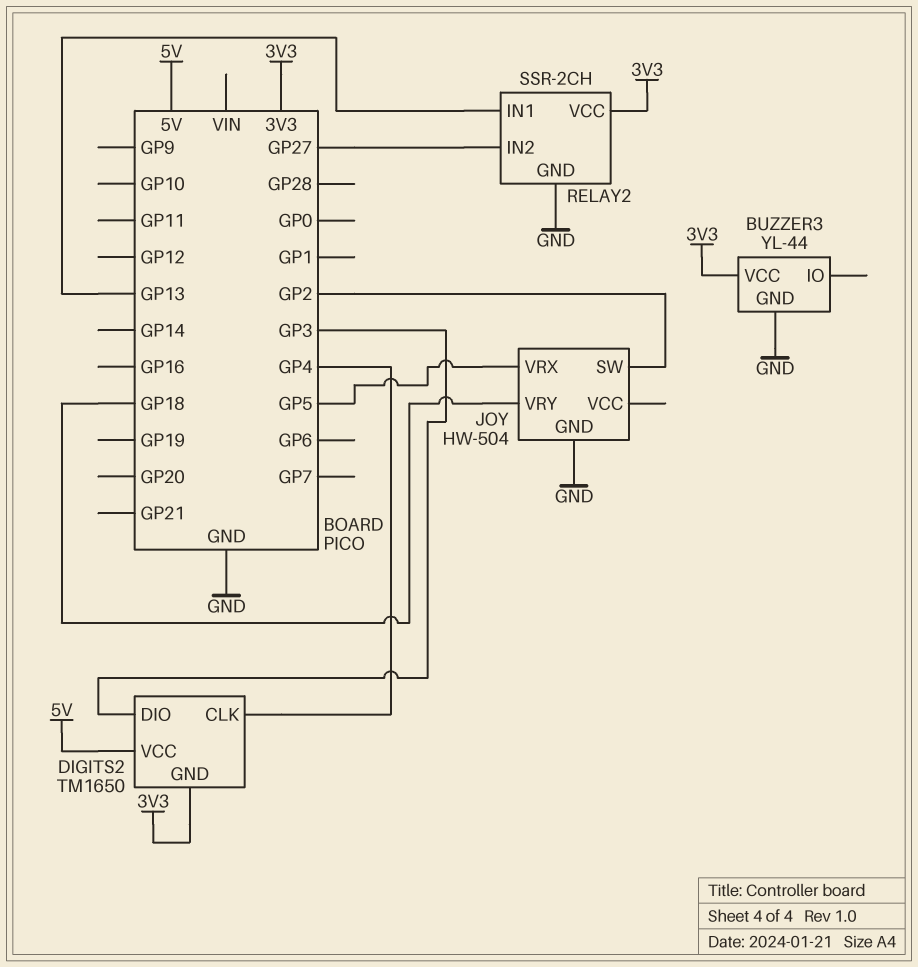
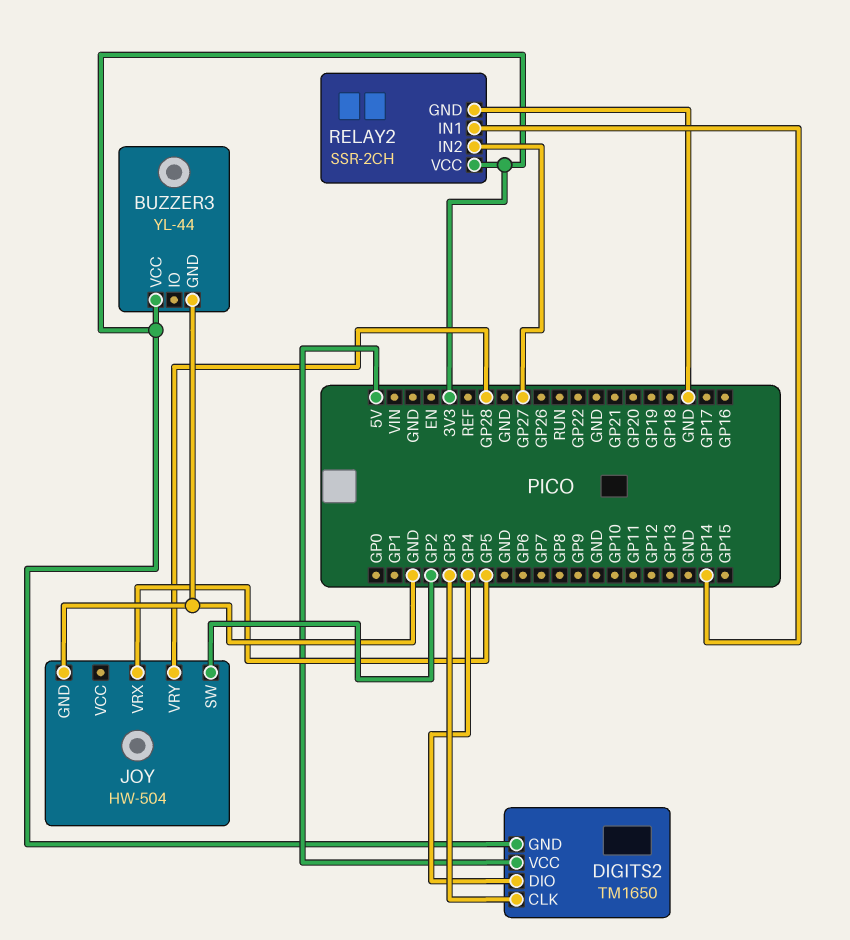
DIGITS2 pin CLK: GP4 -> GP3
DIGITS2 pin DIO: GP3 -> GP4
JOY pin VRY: GP18 -> GP28
RELAY2 pin IN1: GP13 -> GP14

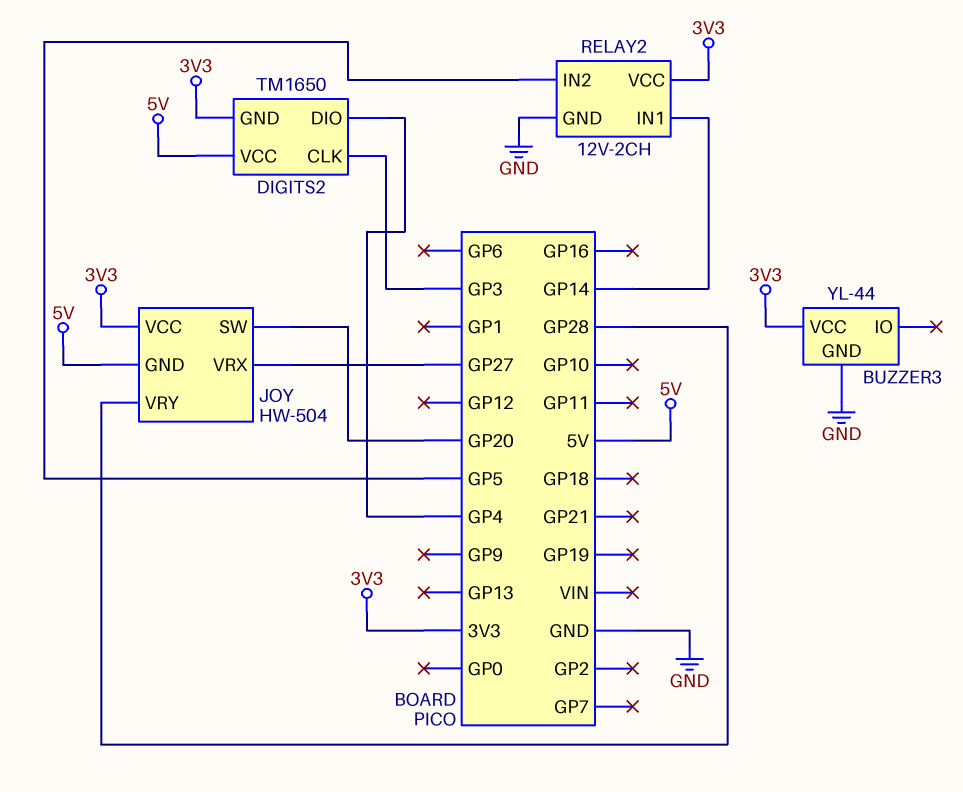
JOY pin GND: GND -> 5V
JOY pin SW: GP2 -> GP20
JOY pin VCC: none -> 3V3
JOY pin VRX: GP5 -> GP27
RELAY2: SSR-2CH -> 12V-2CH
RELAY2 pin IN2: GP27 -> GP5

